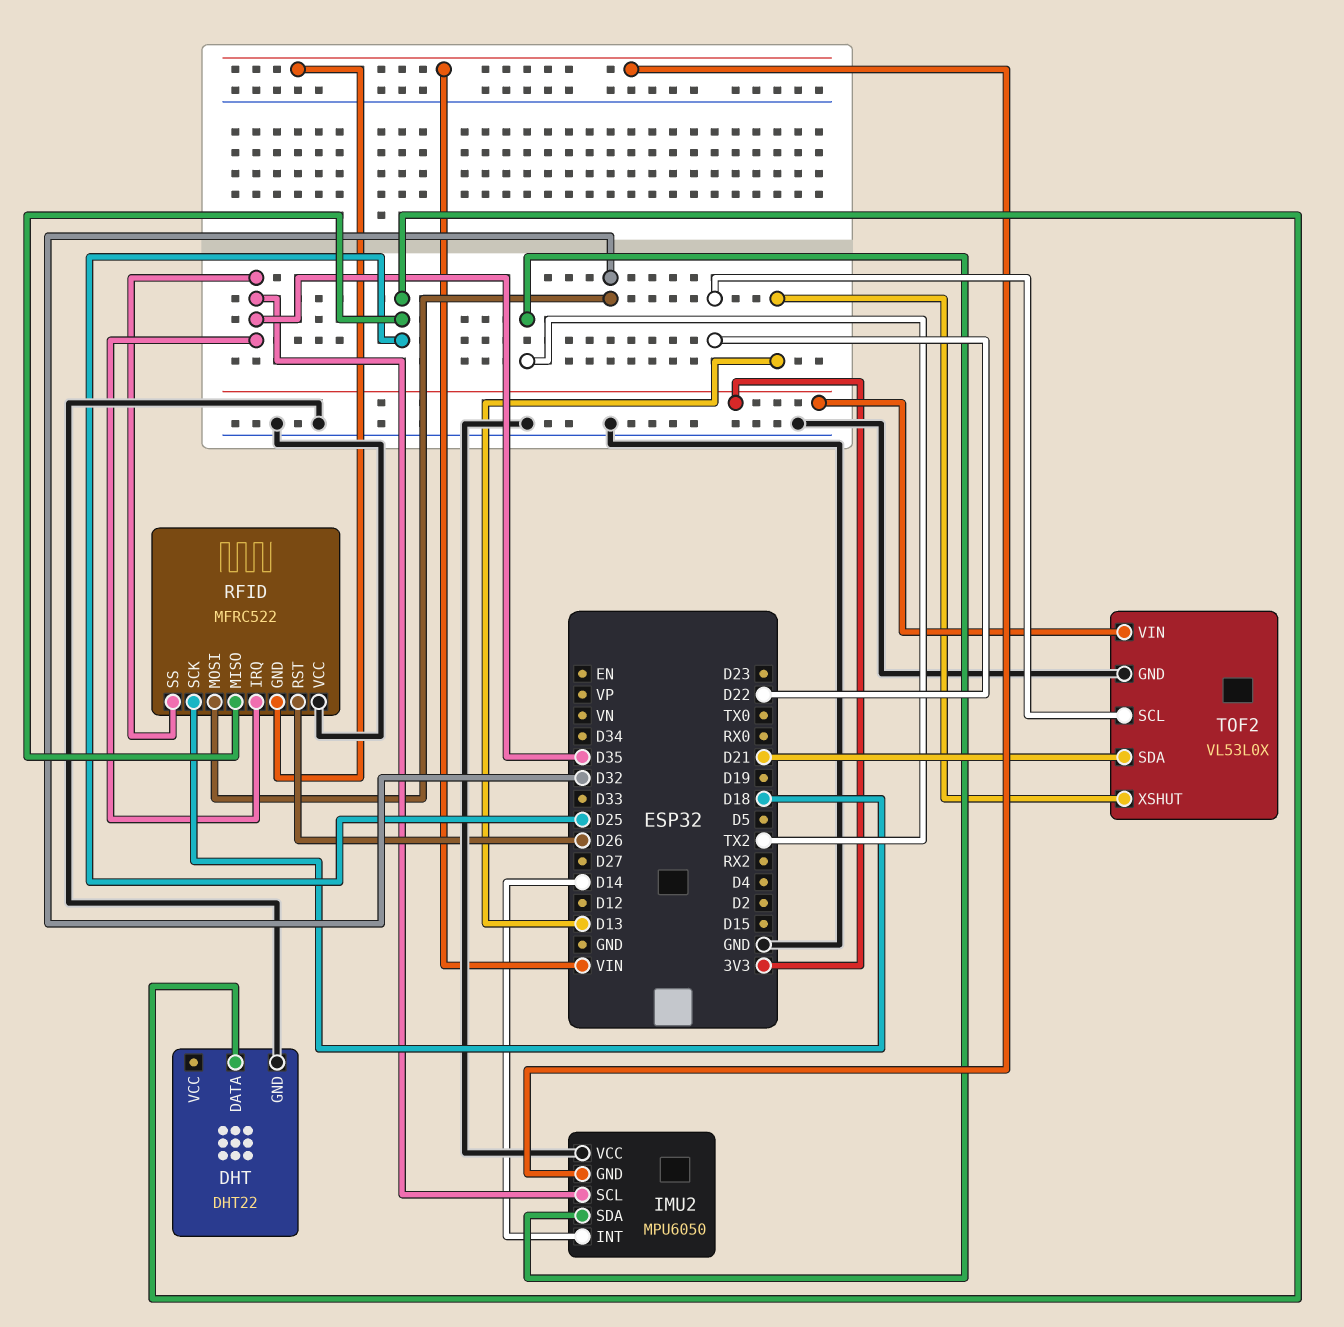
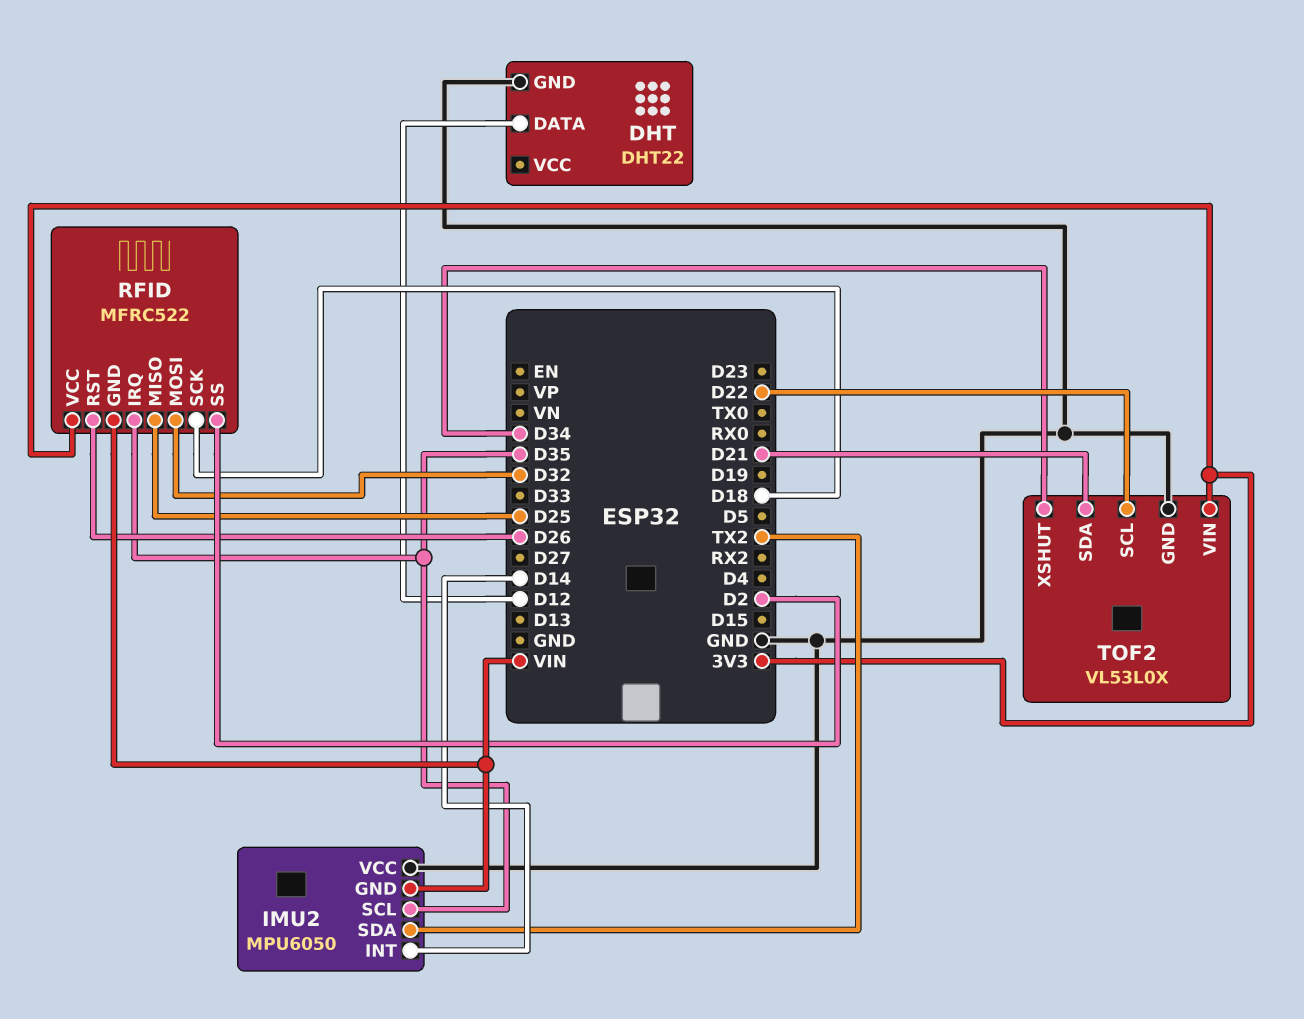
DHT pin DATA: D25 -> D12
RFID pin SS: D35 -> D2
RFID pin VCC: GND -> 3V3
TOF2 pin XSHUT: D13 -> D34

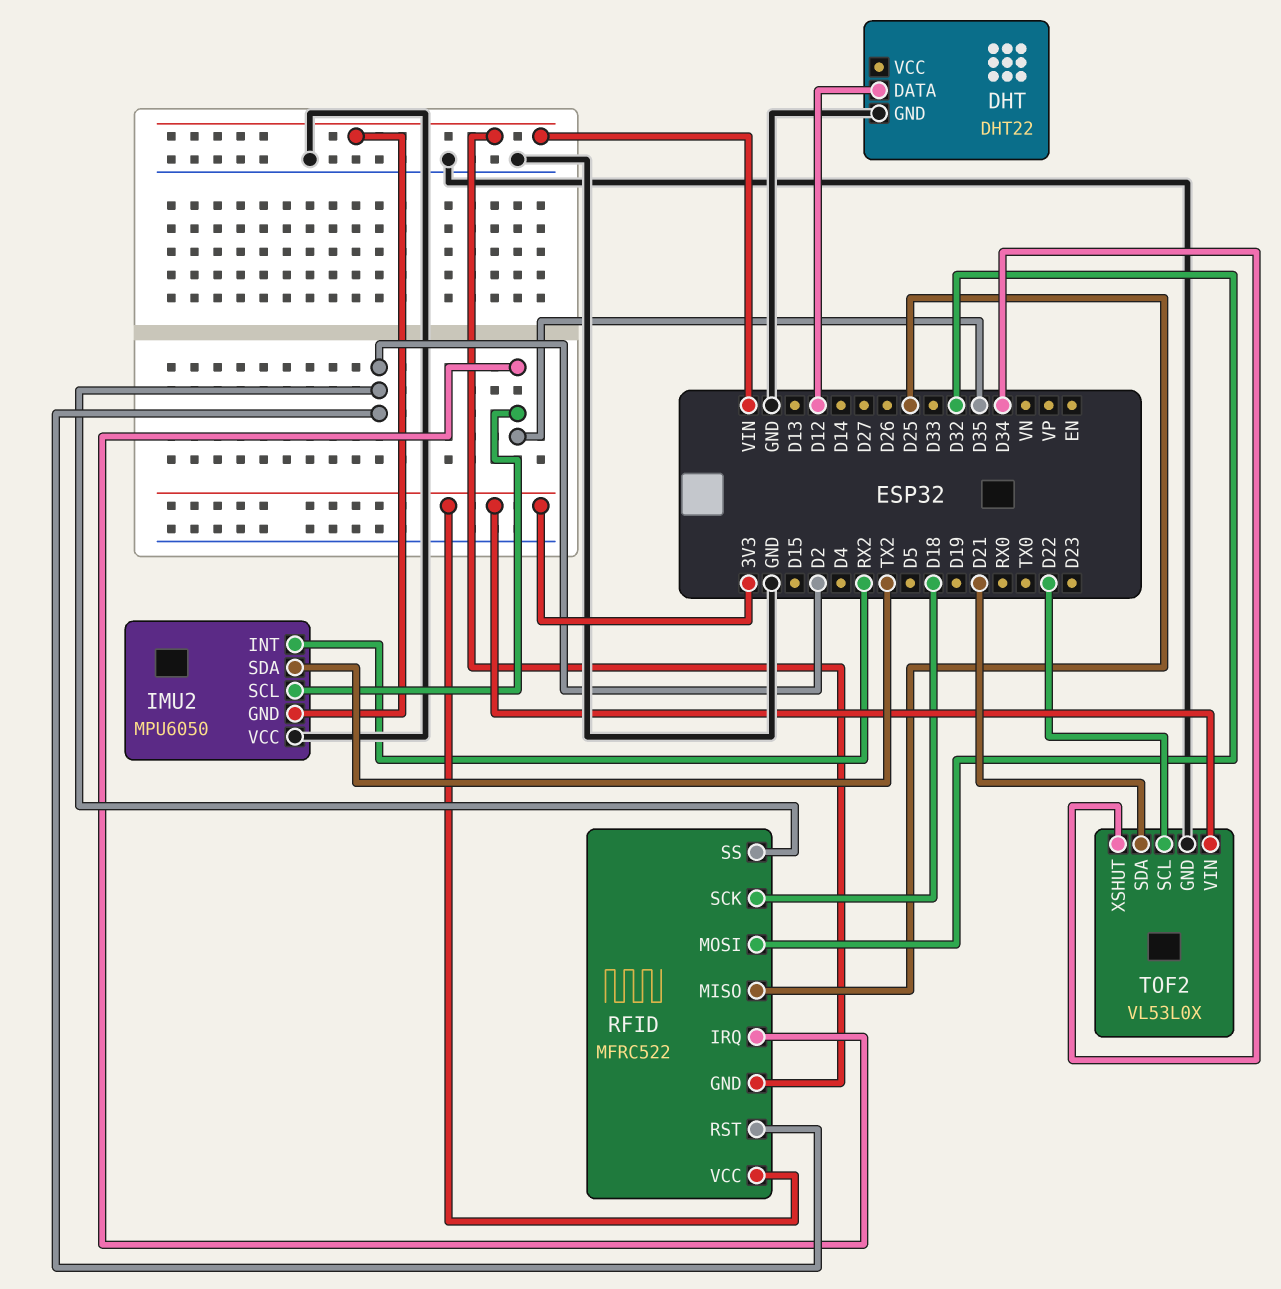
IMU2 pin INT: D14 -> RX2
RFID pin RST: D26 -> D2

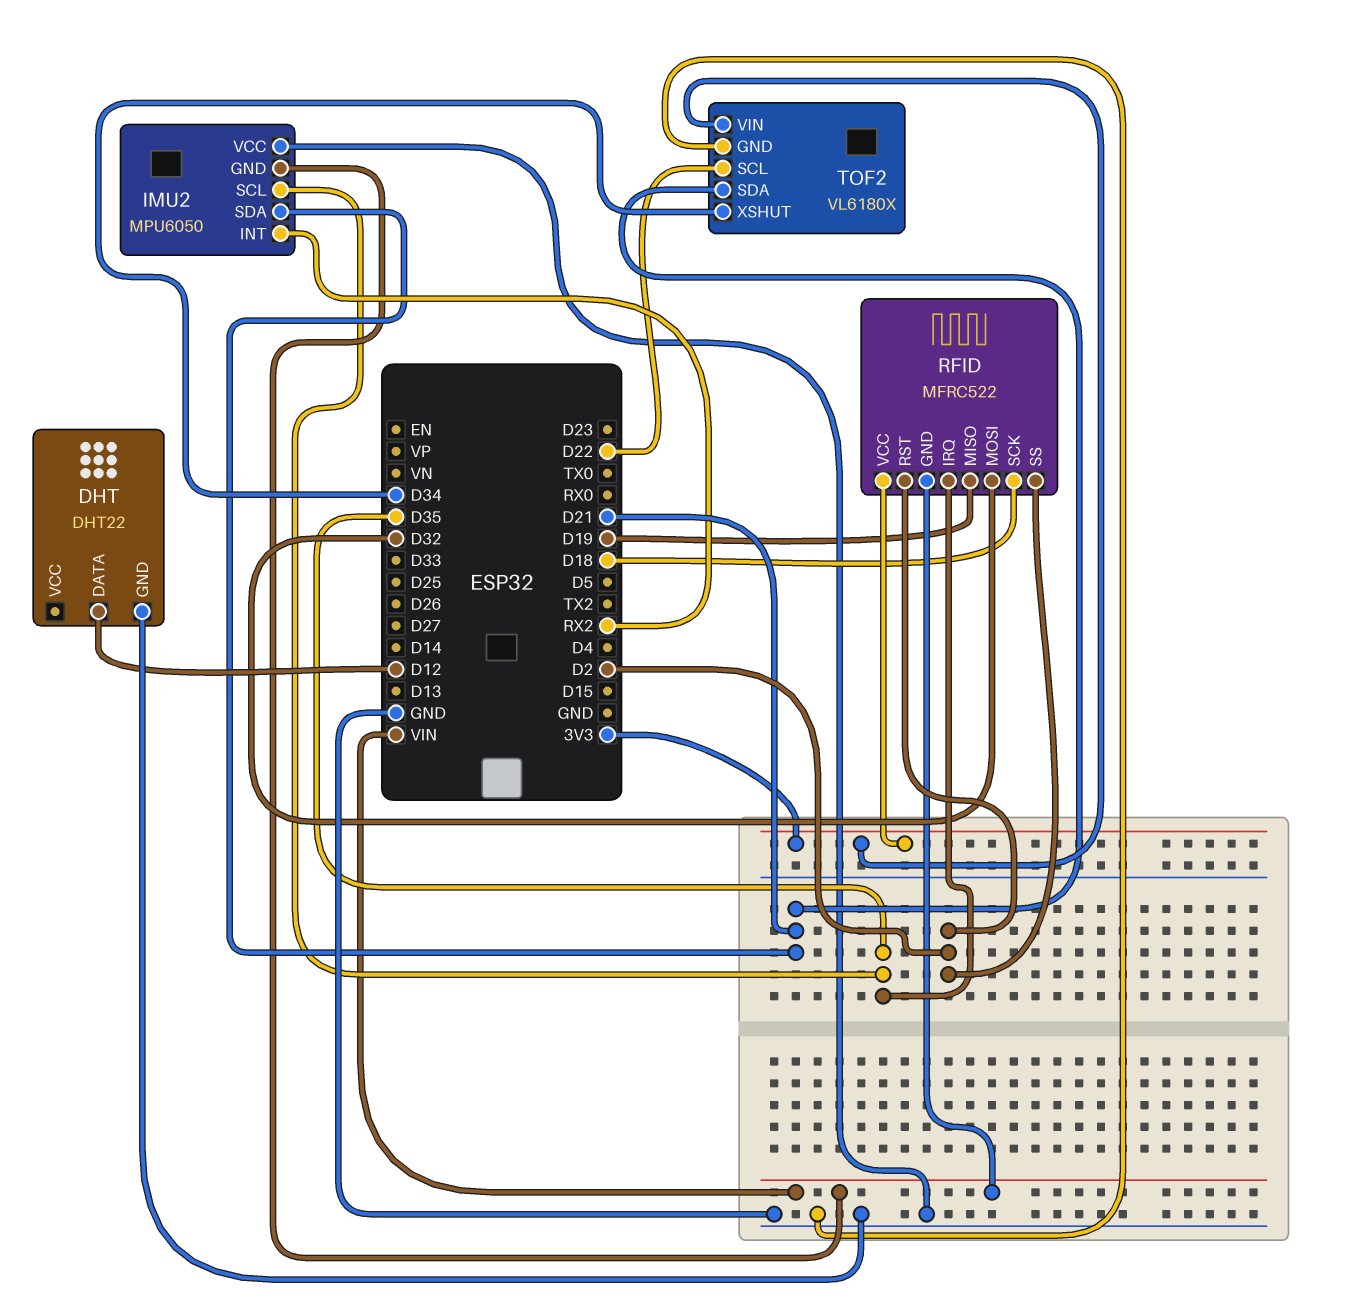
IMU2 pin SDA: TX2 -> D21
RFID pin MISO: D25 -> D19
TOF2: VL53L0X -> VL6180X

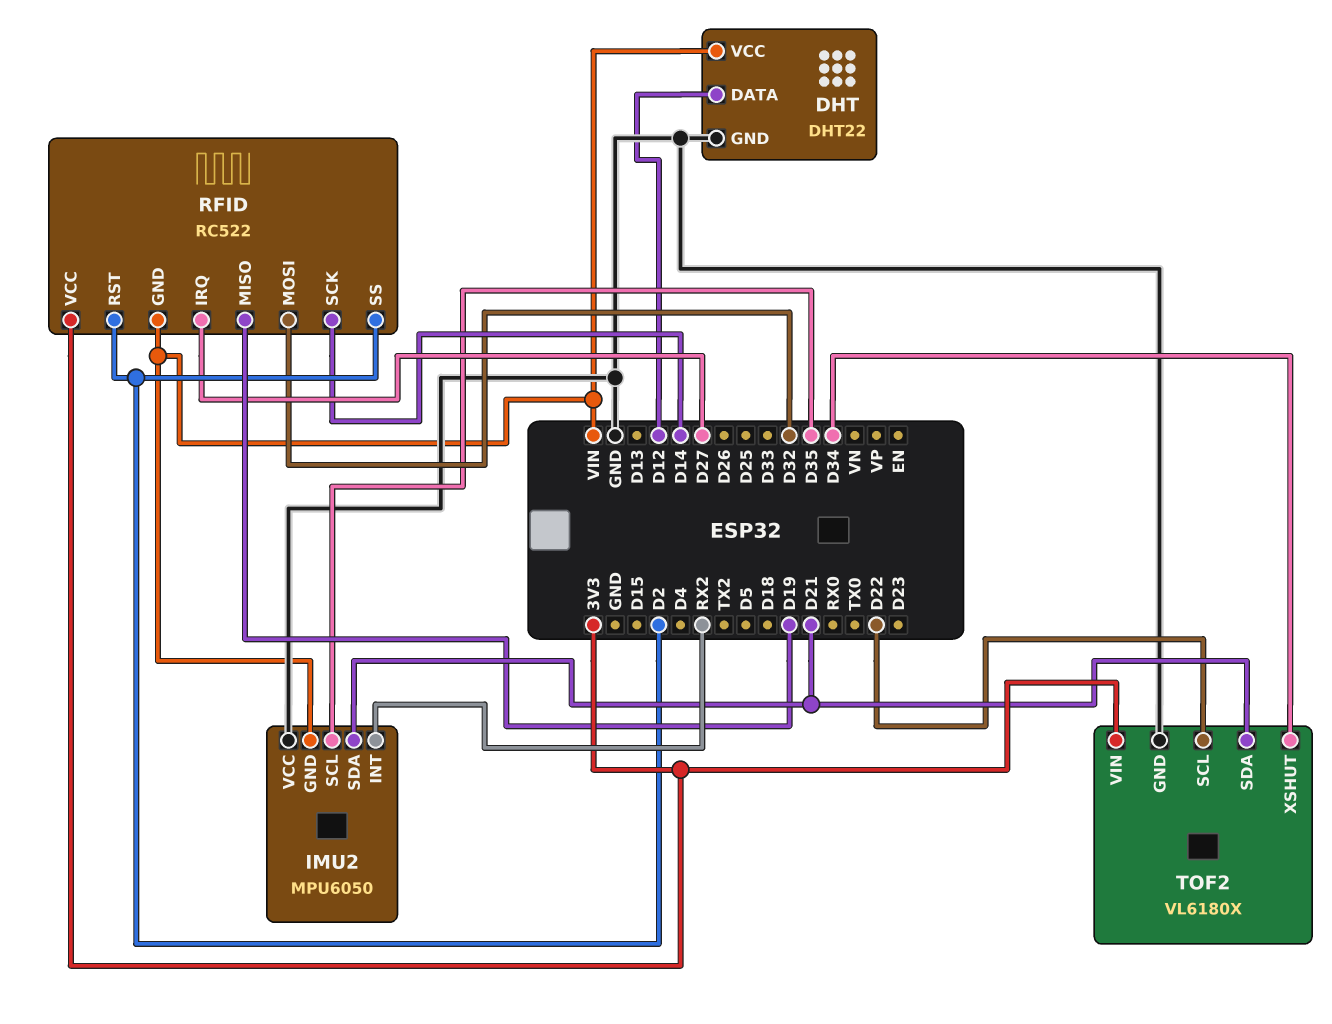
DHT pin VCC: none -> VIN
RFID: MFRC522 -> RC522
RFID pin IRQ: D35 -> D27
RFID pin SCK: D18 -> D14

